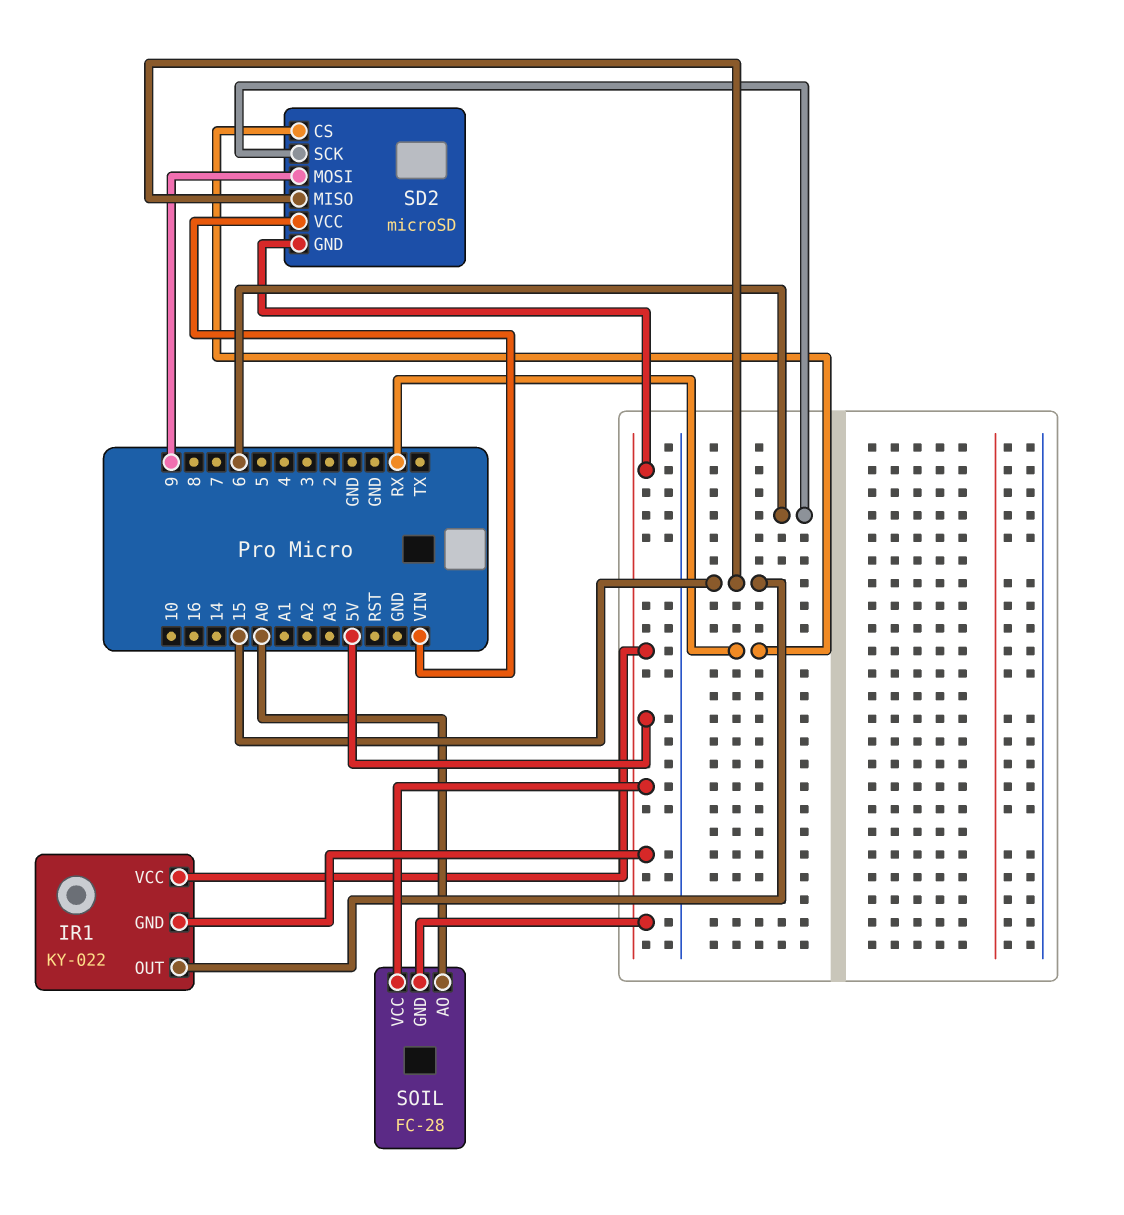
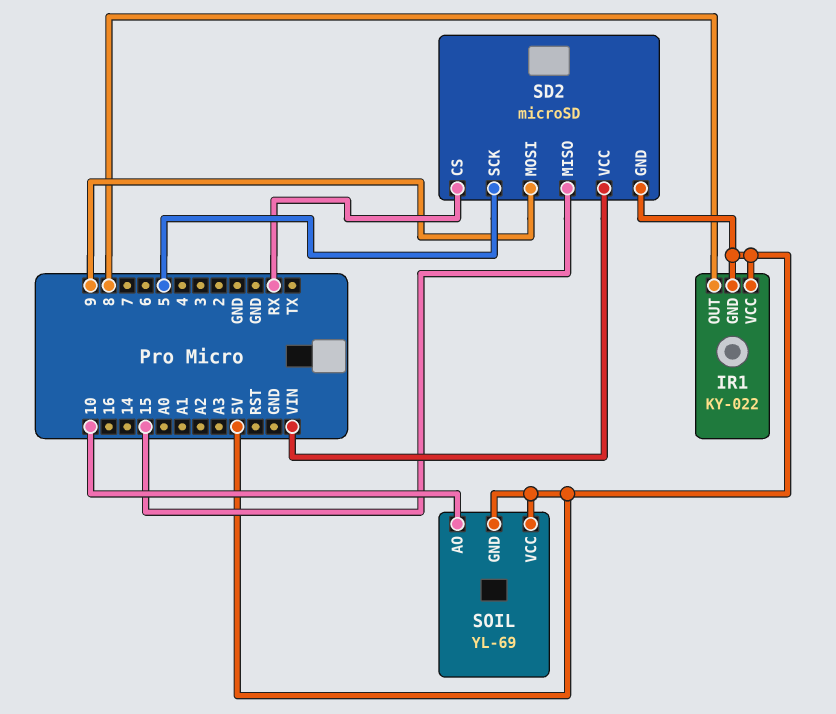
IR1 pin OUT: 15 -> 8
SD2 pin SCK: 6 -> 5
SOIL: FC-28 -> YL-69
SOIL pin AO: A0 -> 10

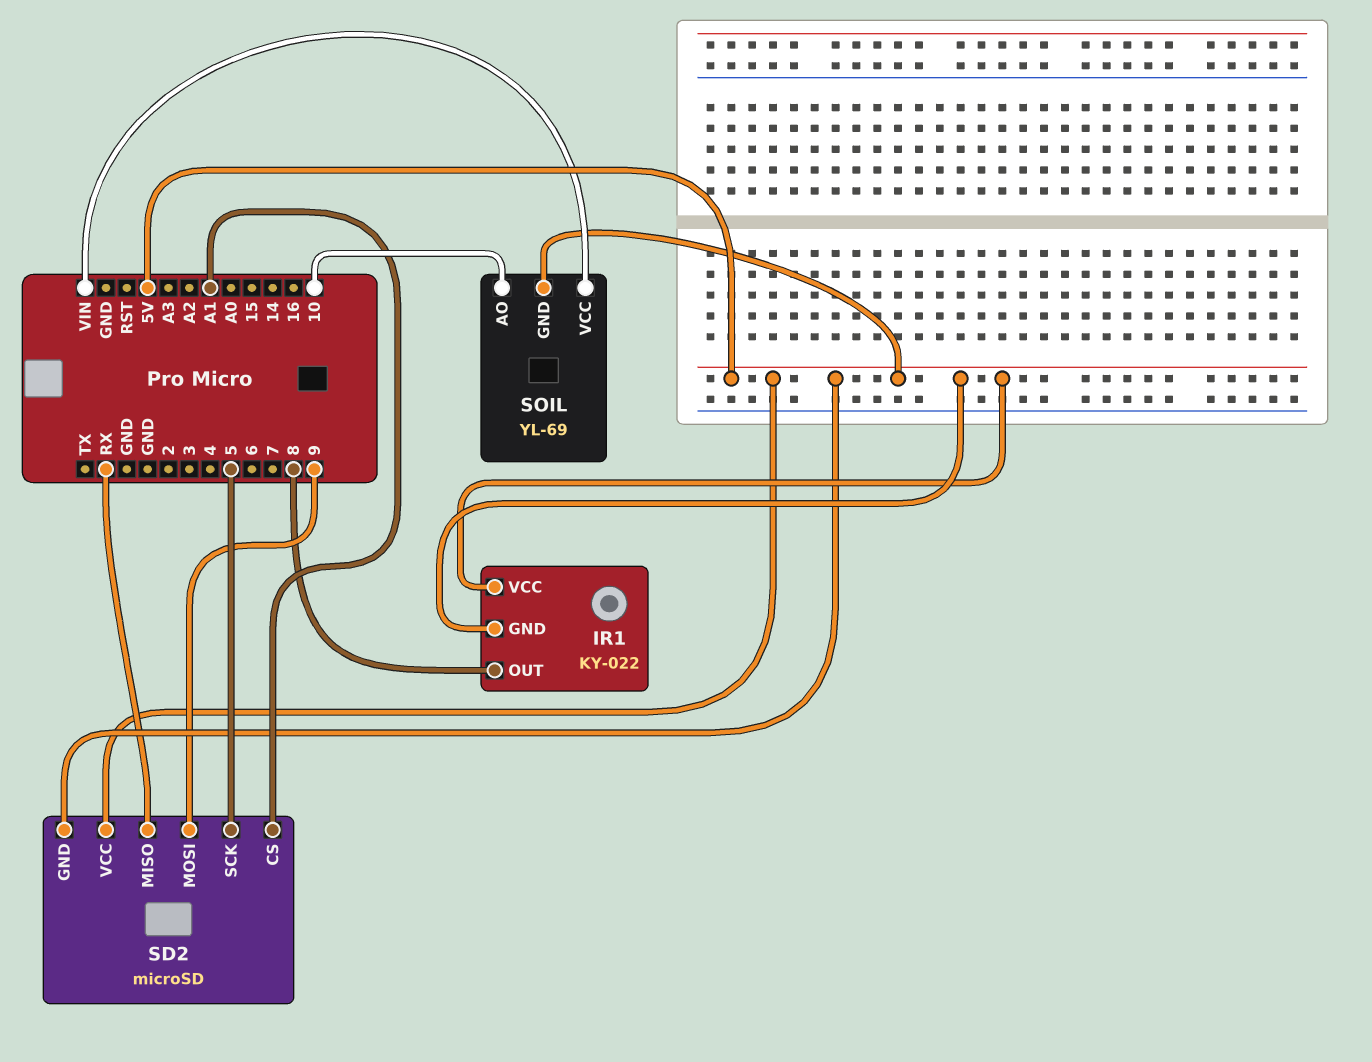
SD2 pin CS: RX -> A1
SD2 pin MISO: 15 -> RX
SD2 pin VCC: VIN -> 5V
SOIL pin VCC: 5V -> VIN

